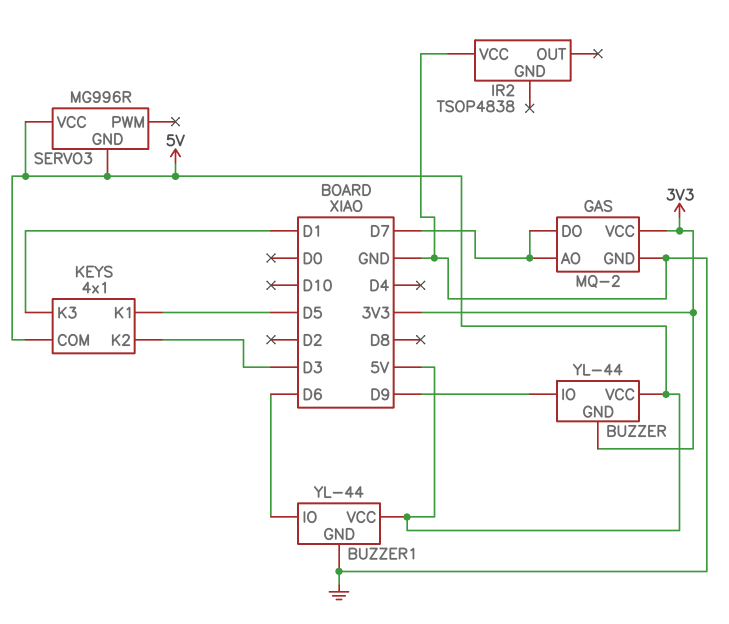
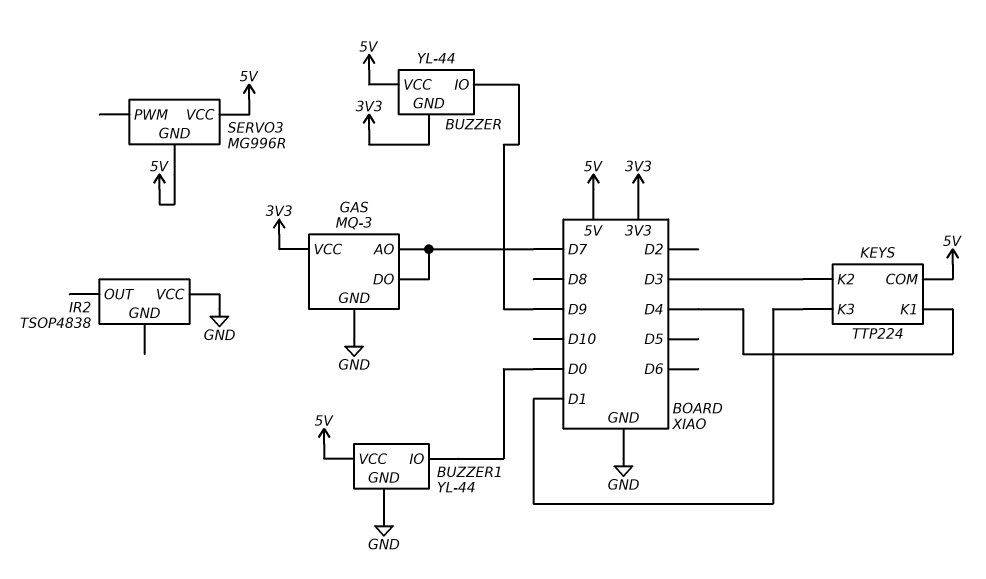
BUZZER1 pin IO: D6 -> D0
GAS: MQ-2 -> MQ-3
KEYS: 4x1 -> TTP224
KEYS pin K1: D5 -> D4

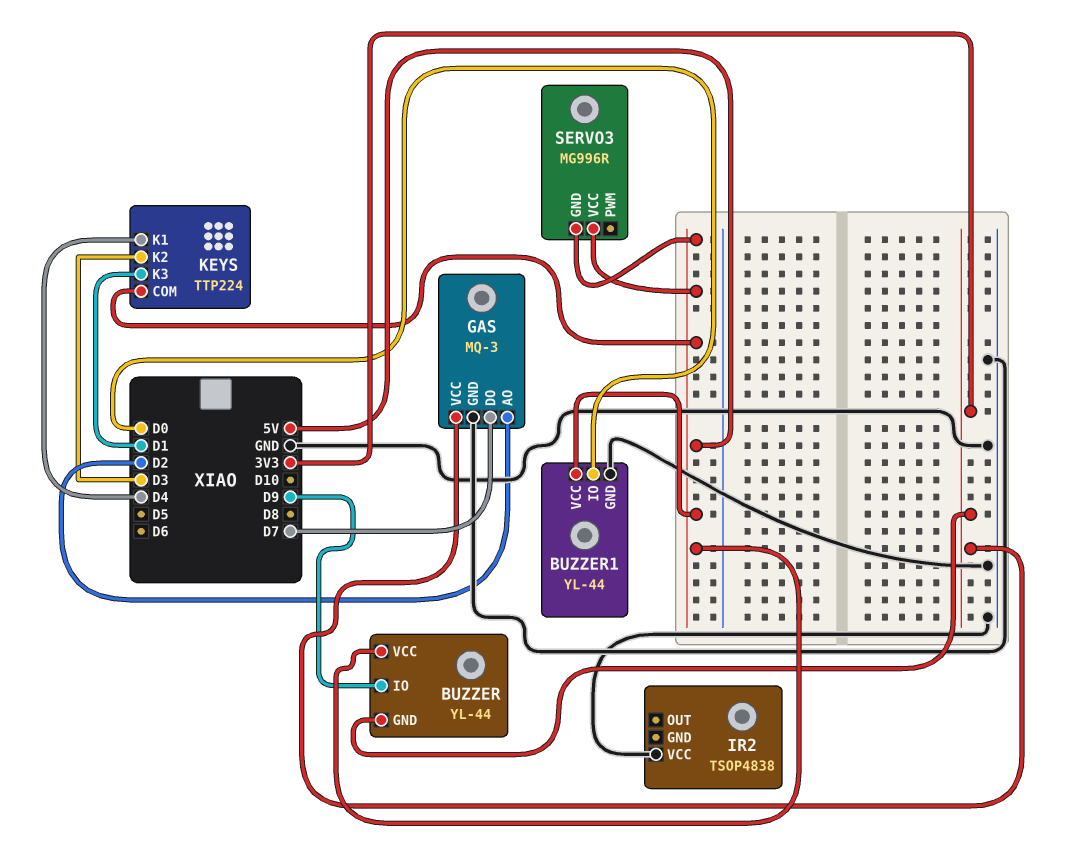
GAS pin AO: D7 -> D2

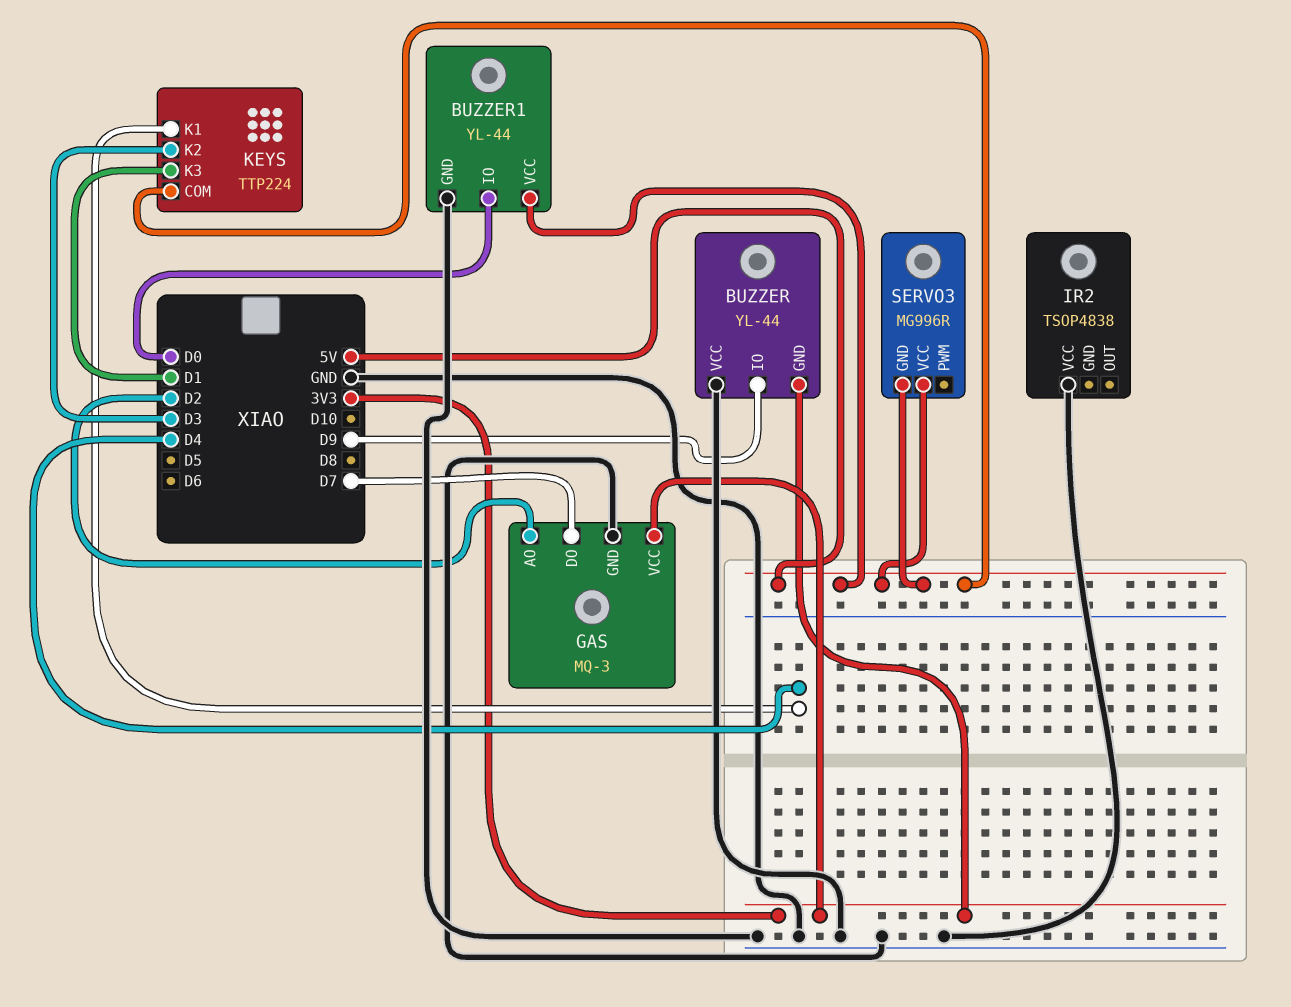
BUZZER pin VCC: 5V -> GND

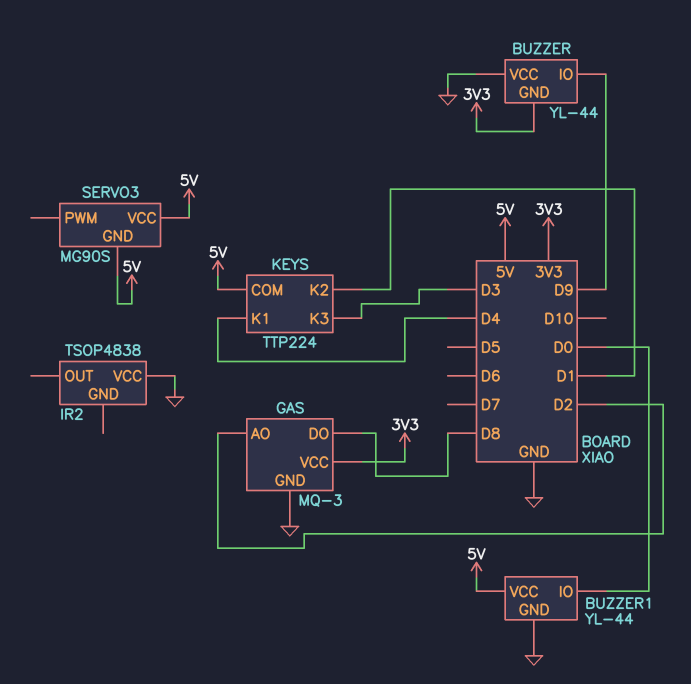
GAS pin DO: D7 -> D8
KEYS pin K2: D3 -> D1
KEYS pin K3: D1 -> D3
SERVO3: MG996R -> MG90S

